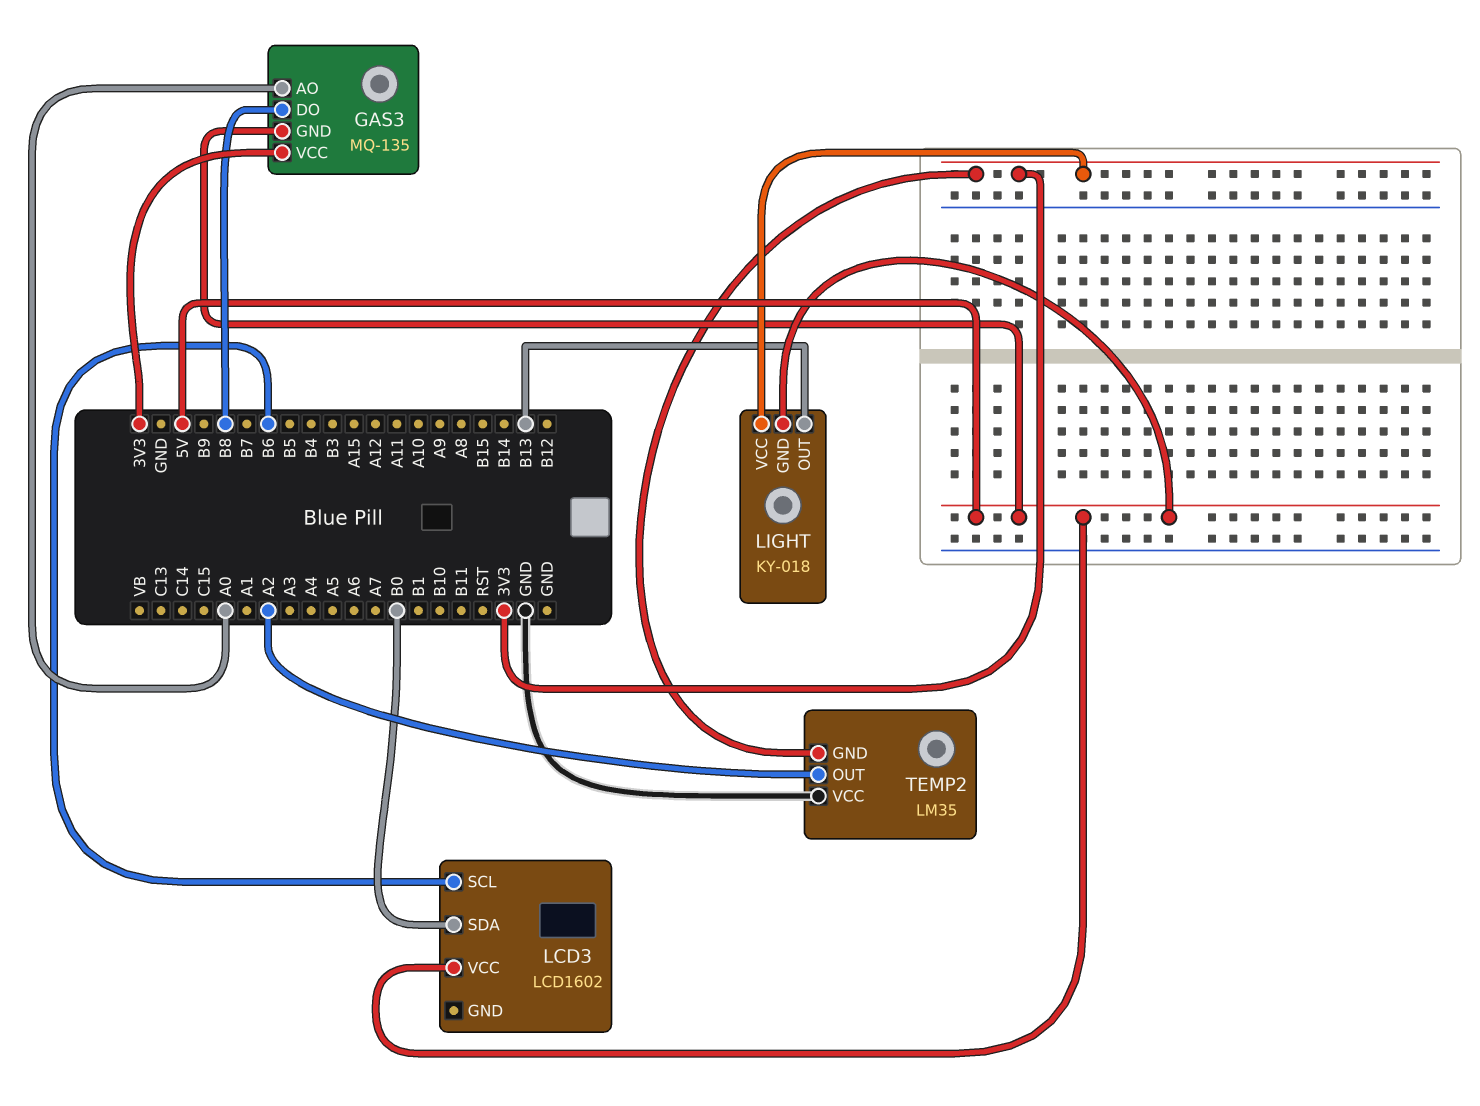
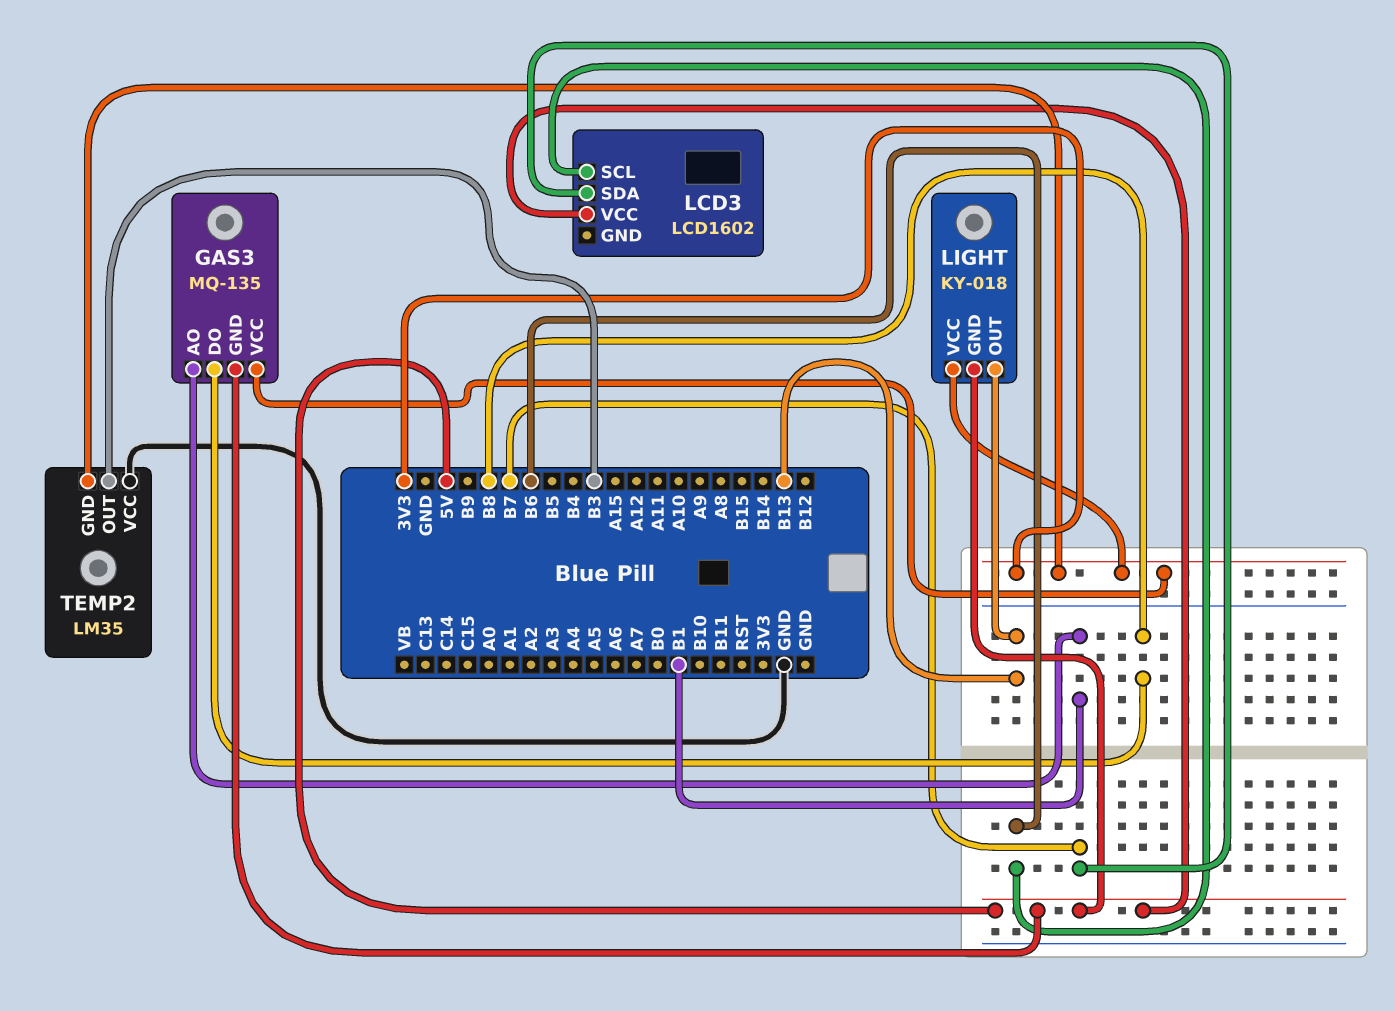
GAS3 pin AO: A0 -> B1
LCD3 pin SDA: B0 -> B7
TEMP2 pin OUT: A2 -> B3

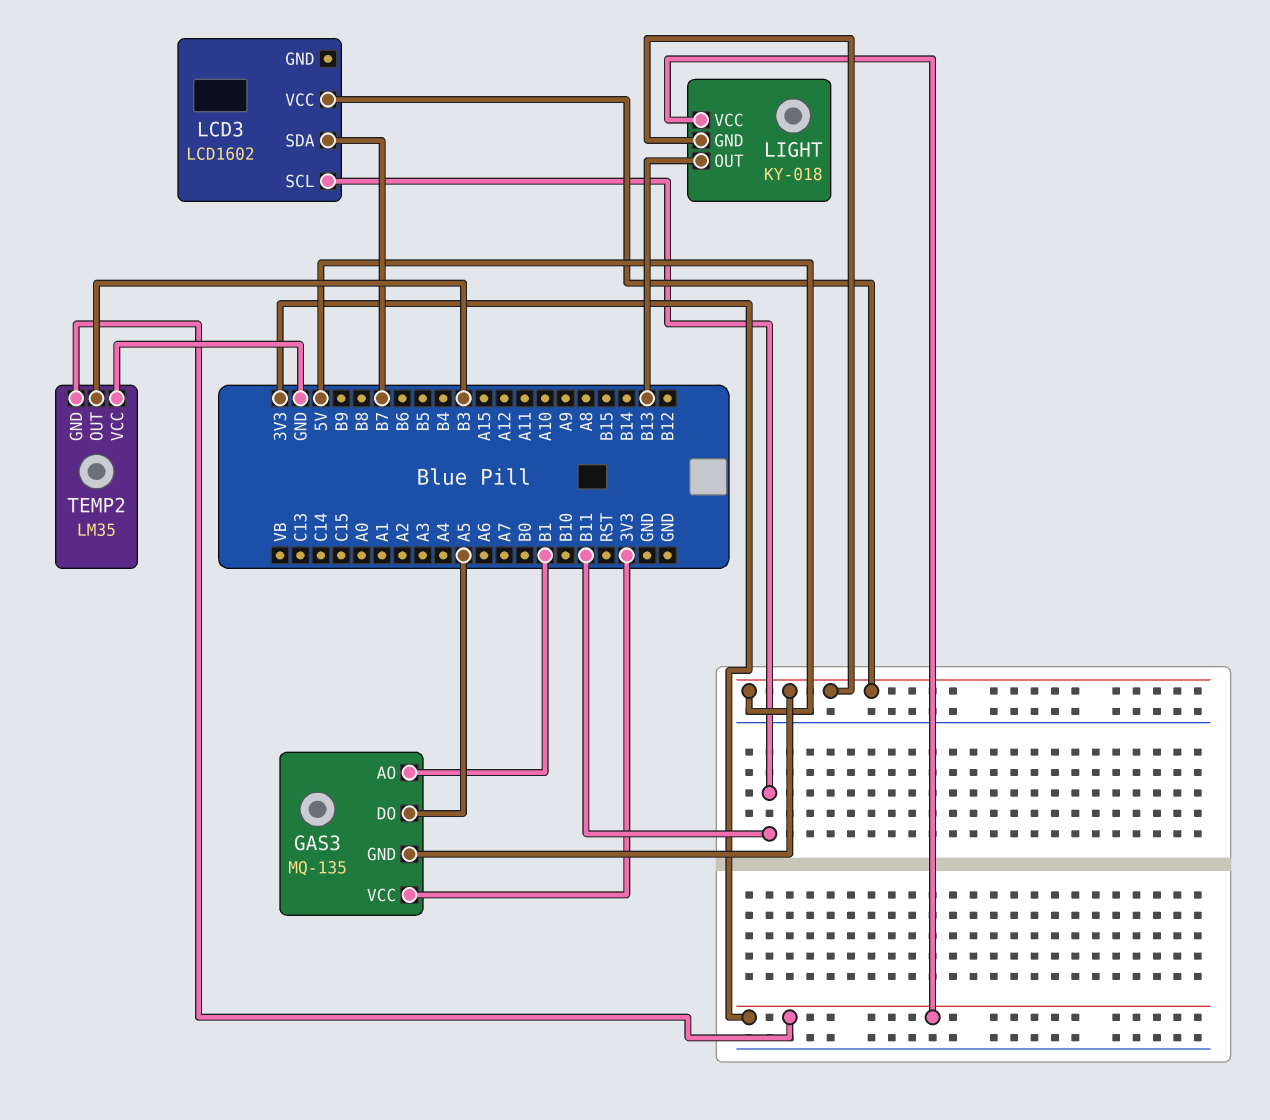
GAS3 pin DO: B8 -> A5
LCD3 pin SCL: B6 -> B11

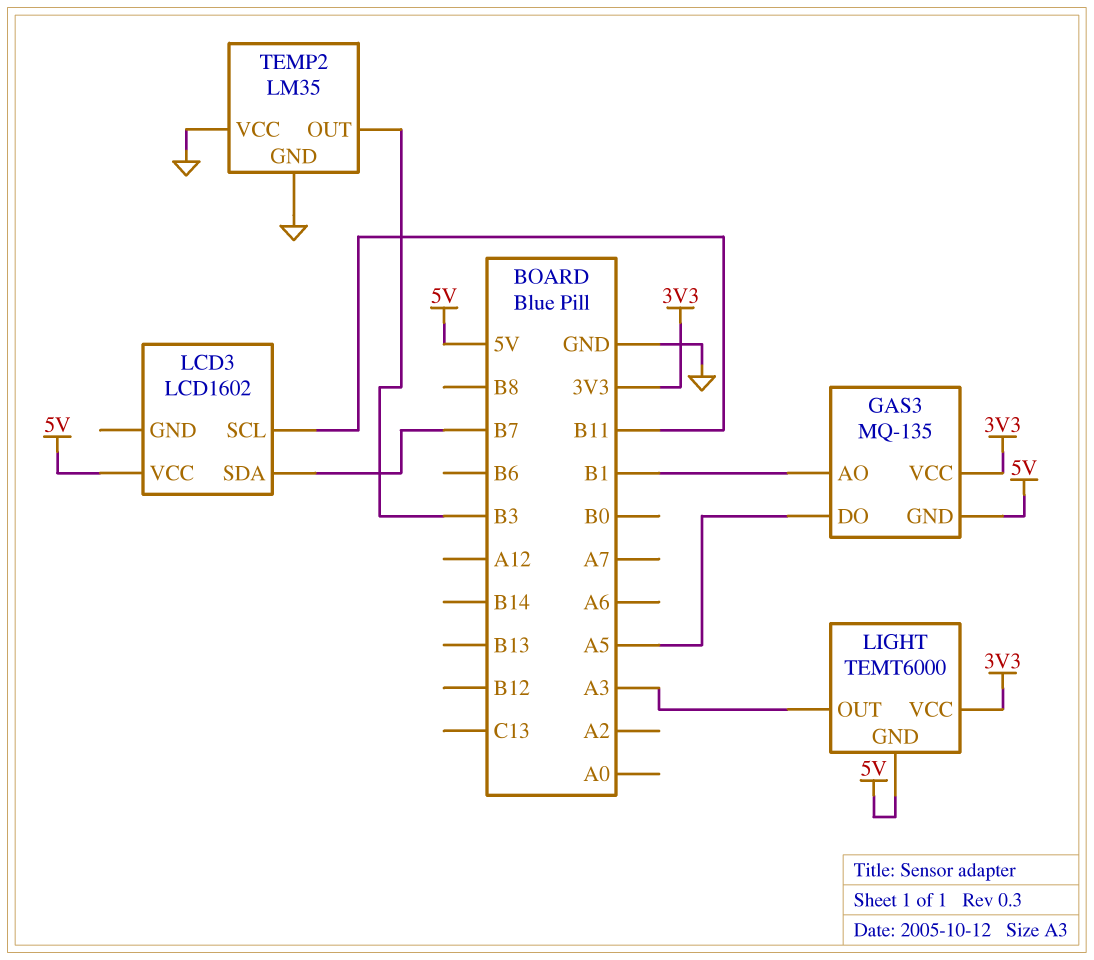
LIGHT: KY-018 -> TEMT6000
LIGHT pin OUT: B13 -> A3
TEMP2 pin GND: 3V3 -> GND

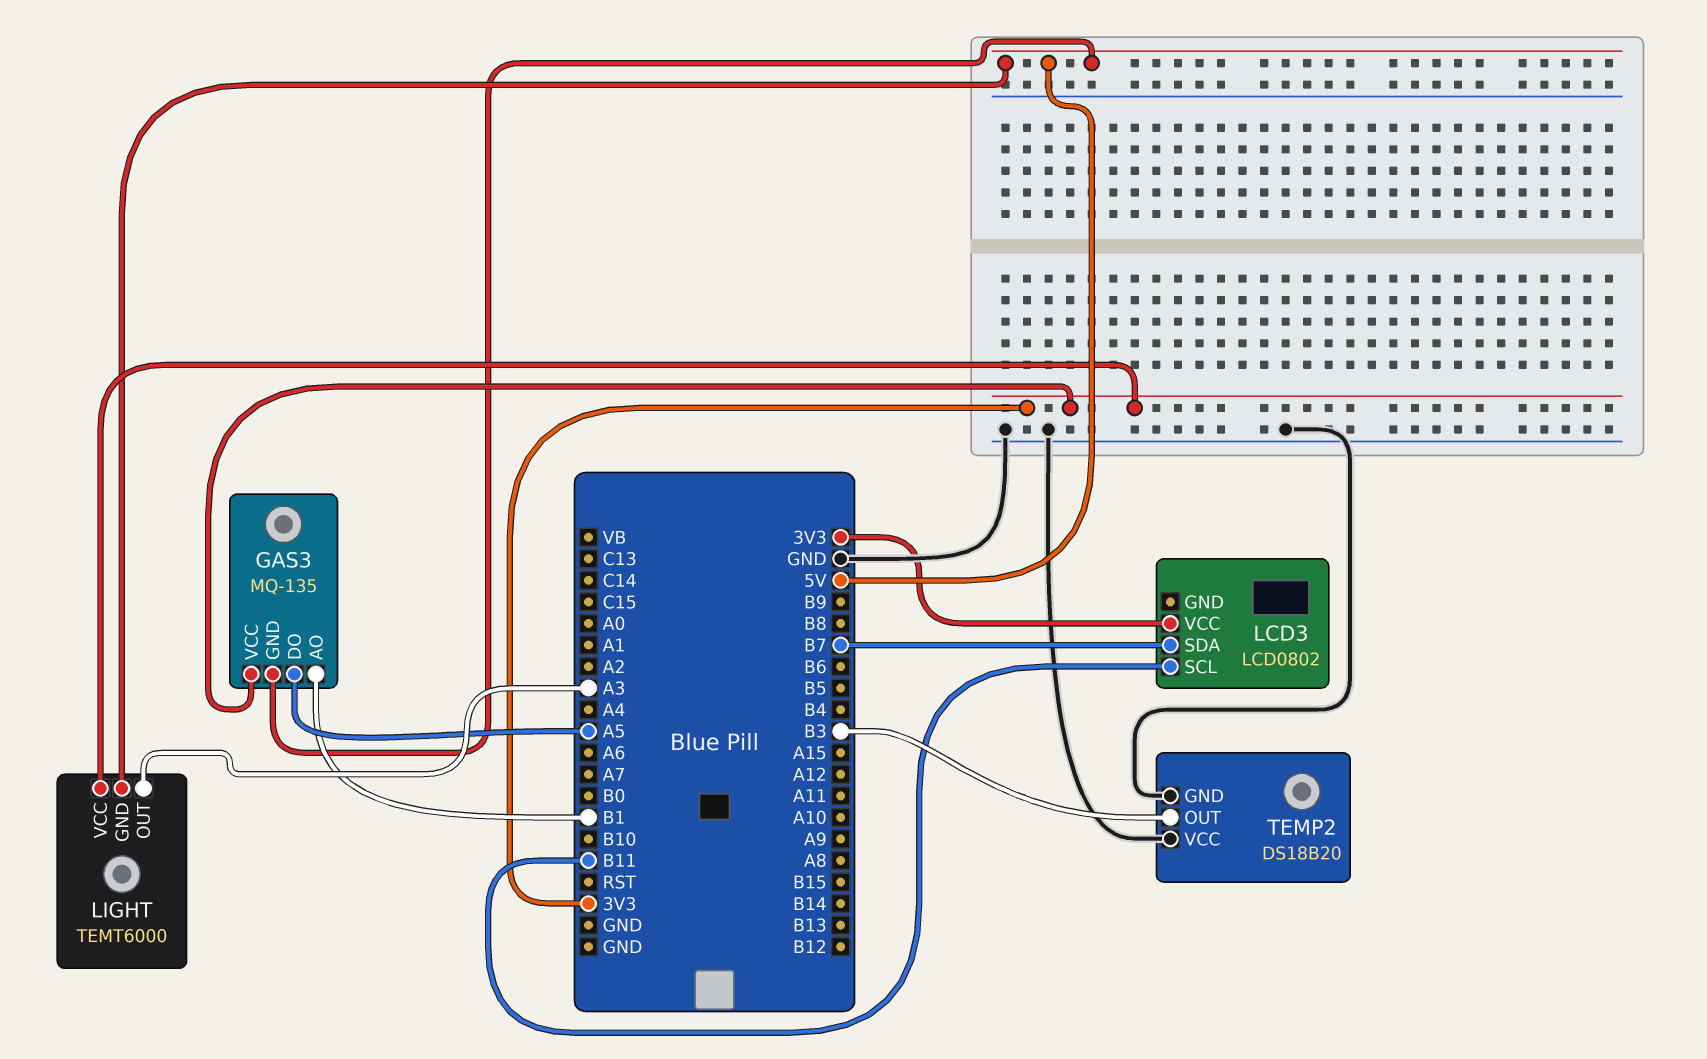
LCD3: LCD1602 -> LCD0802
LCD3 pin VCC: 5V -> 3V3
TEMP2: LM35 -> DS18B20

